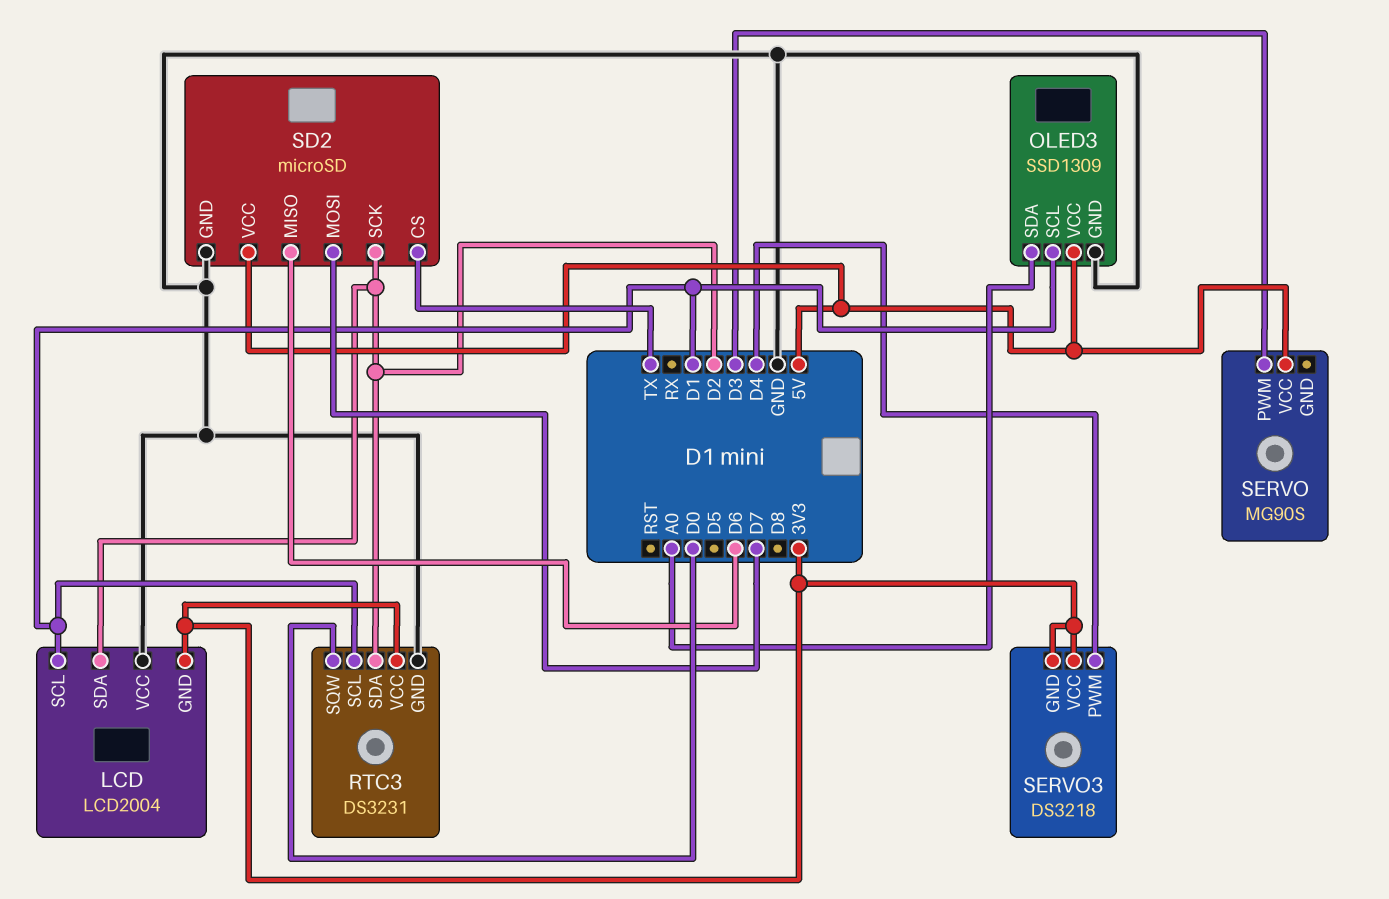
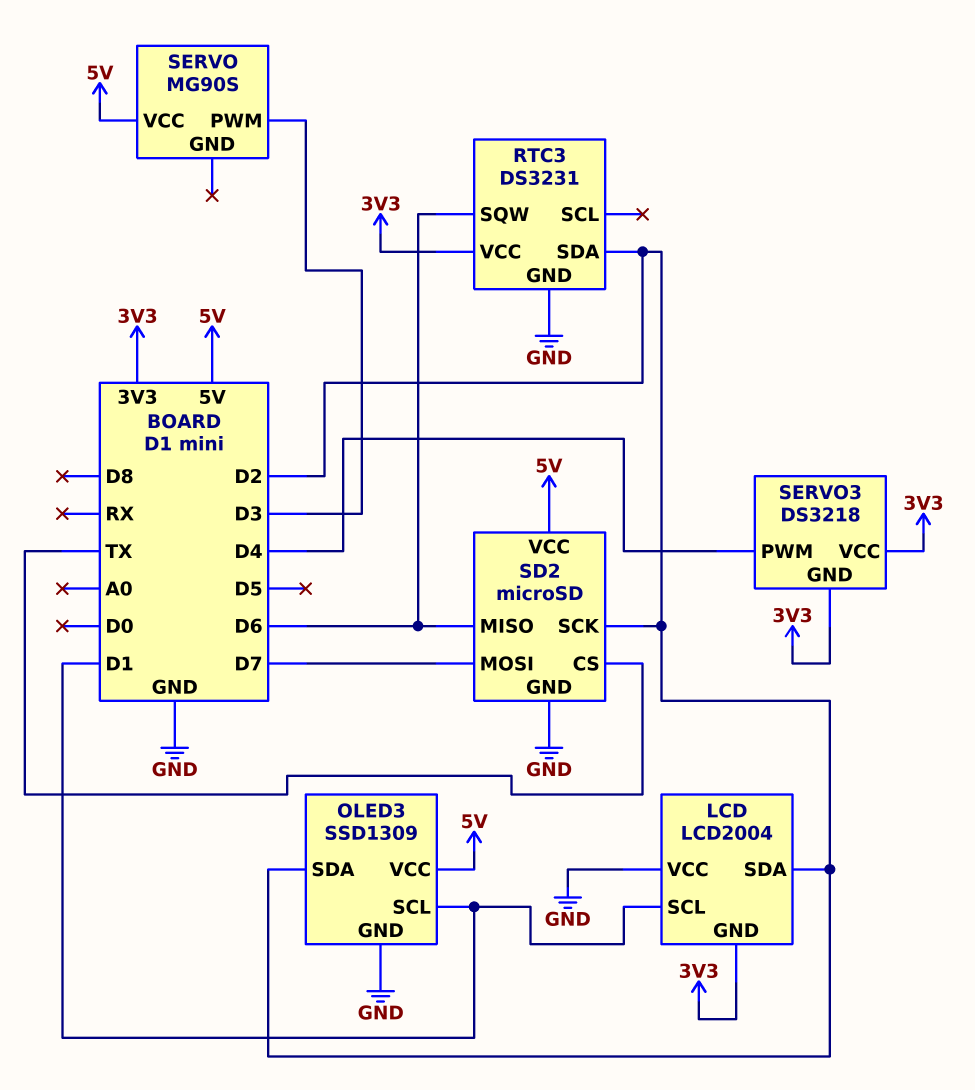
OLED3 pin SDA: A0 -> D2
RTC3 pin SCL: D1 -> none
RTC3 pin SQW: D0 -> D6

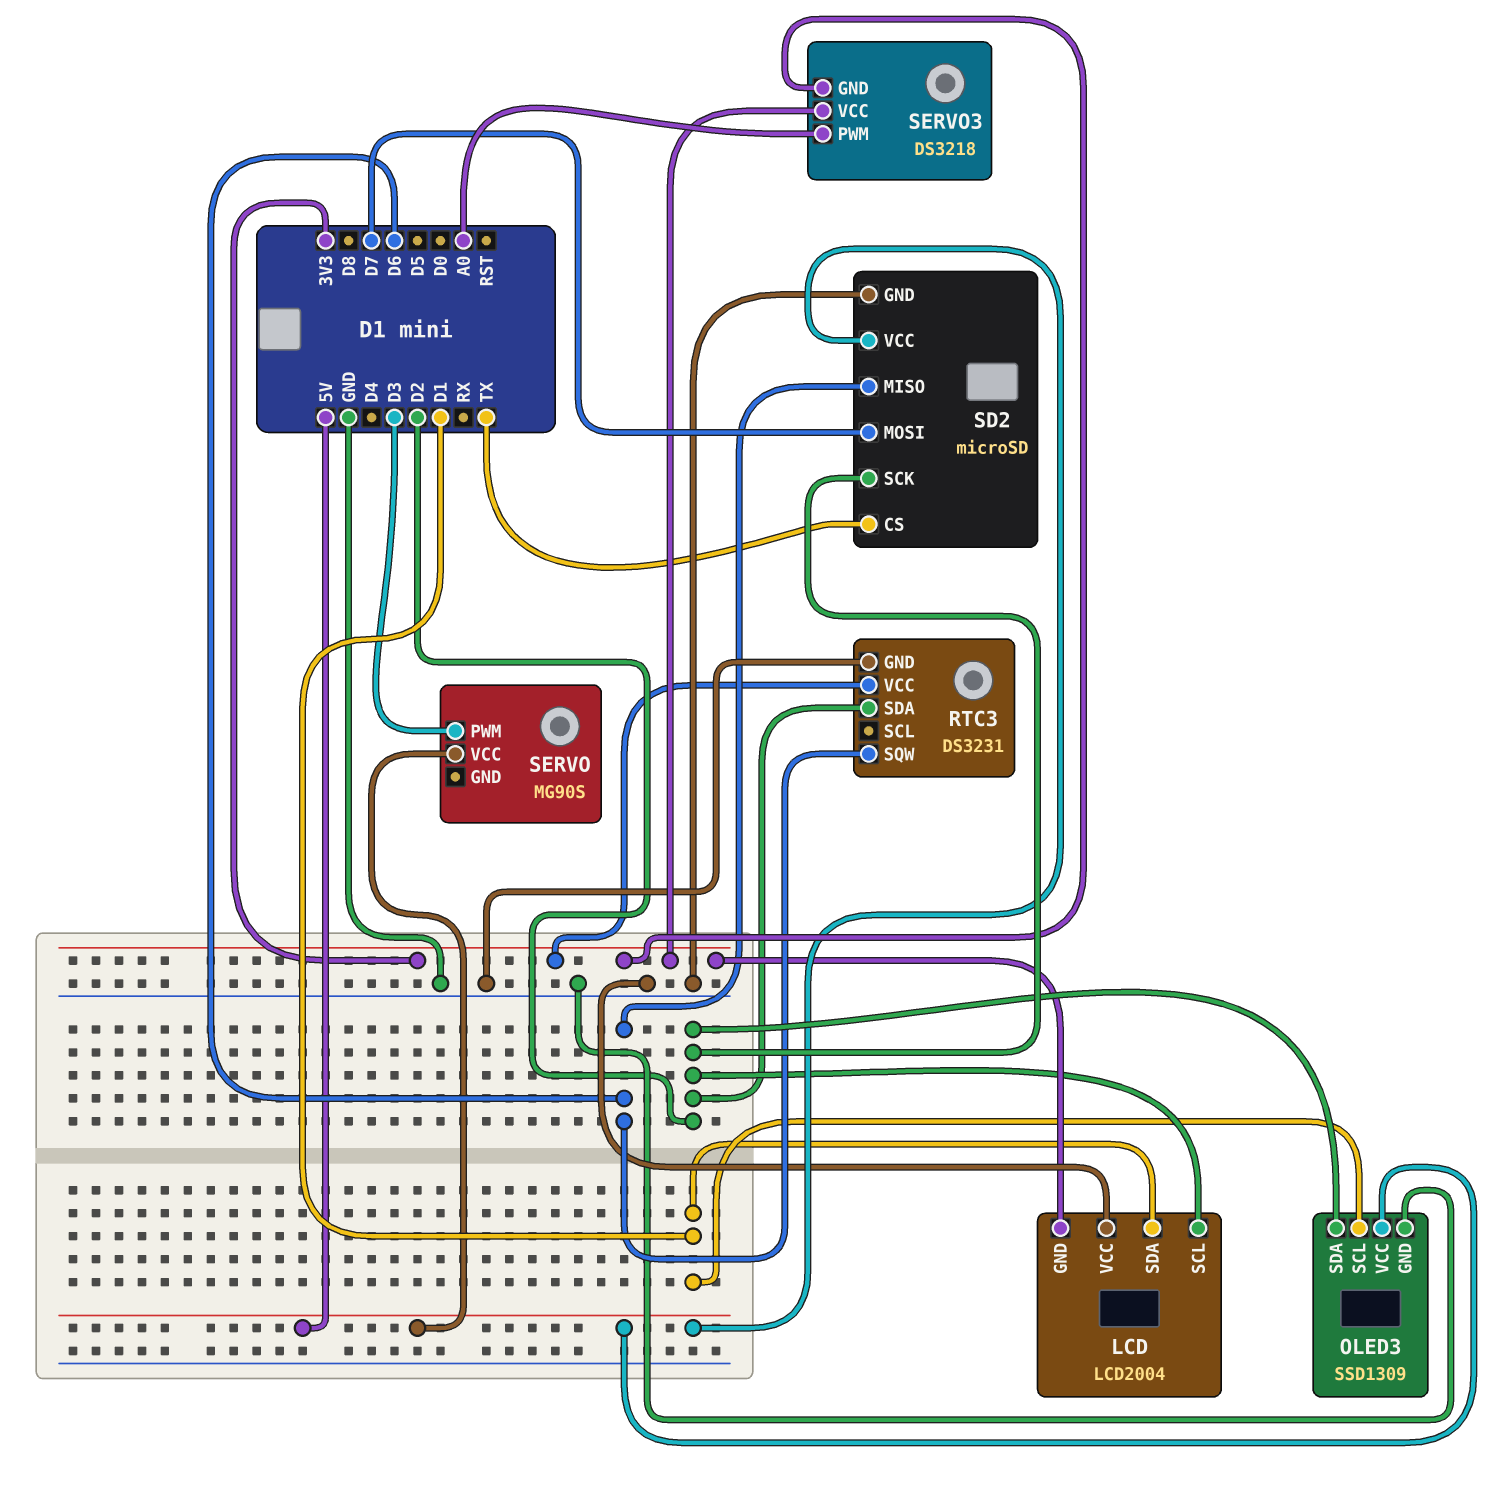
LCD pin SCL: D1 -> D2
LCD pin SDA: D2 -> D1
SERVO3 pin PWM: D4 -> A0

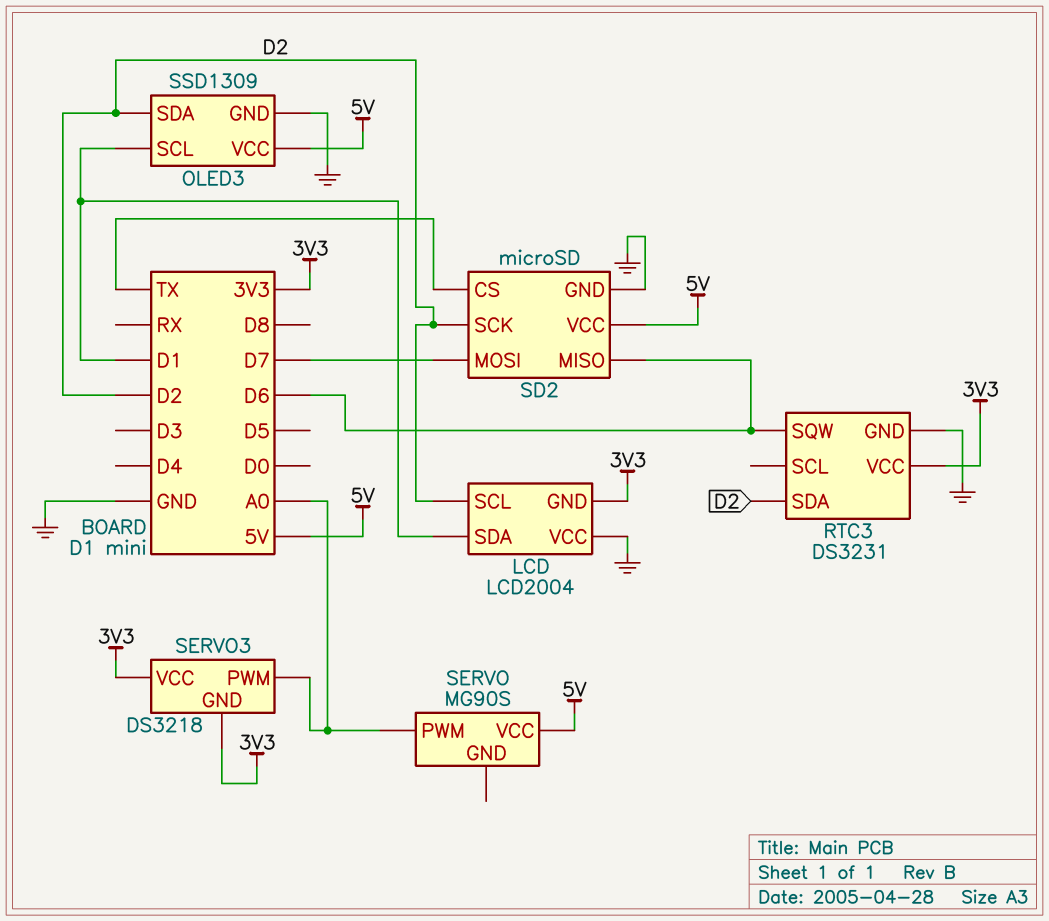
SERVO pin PWM: D3 -> A0

